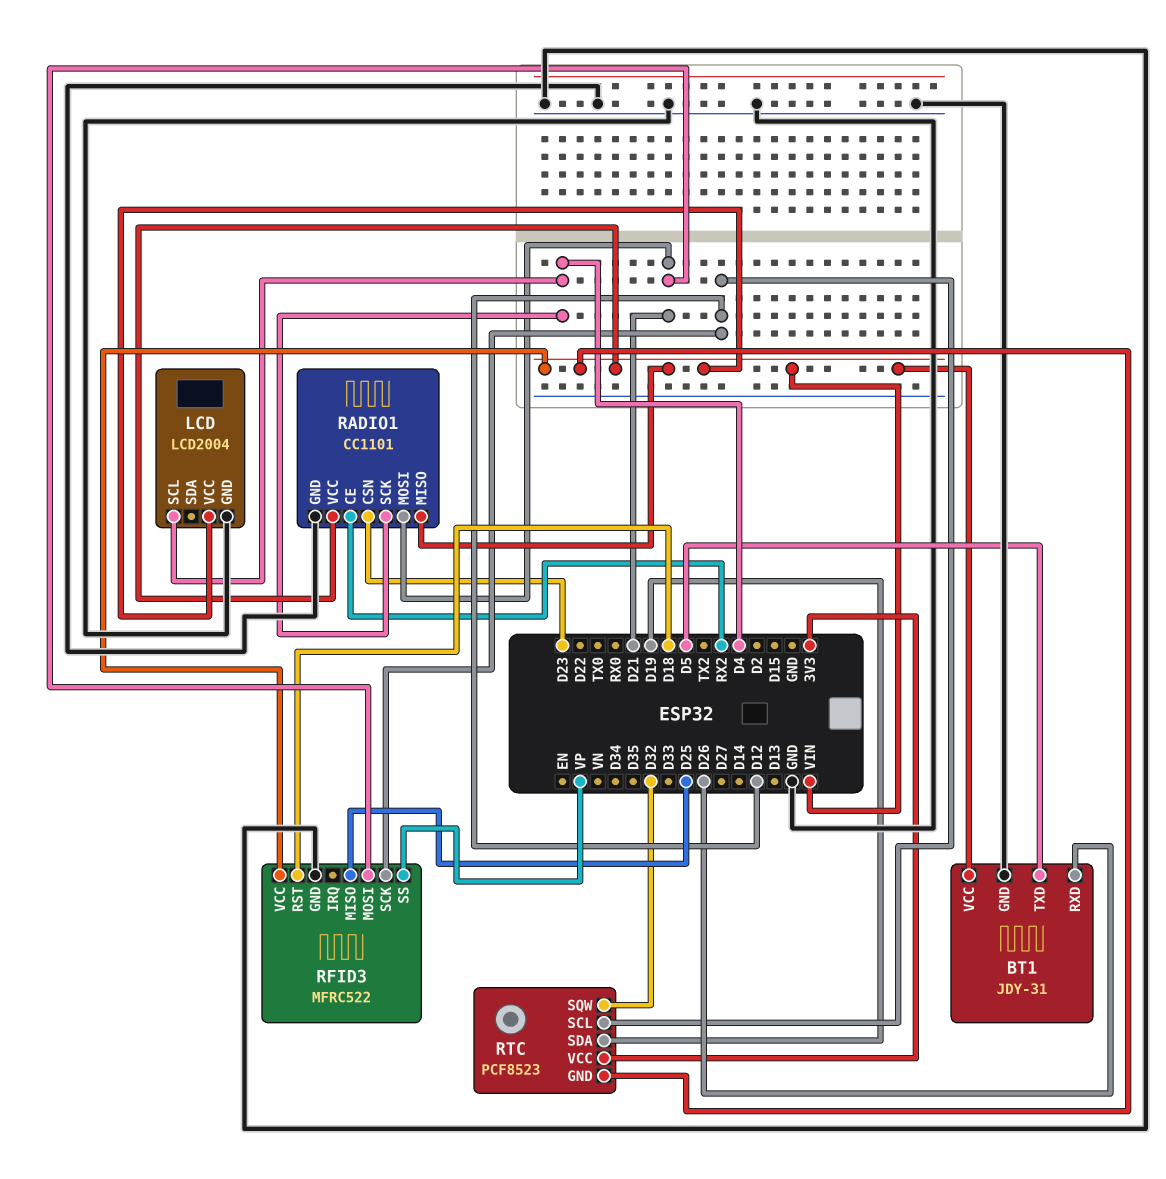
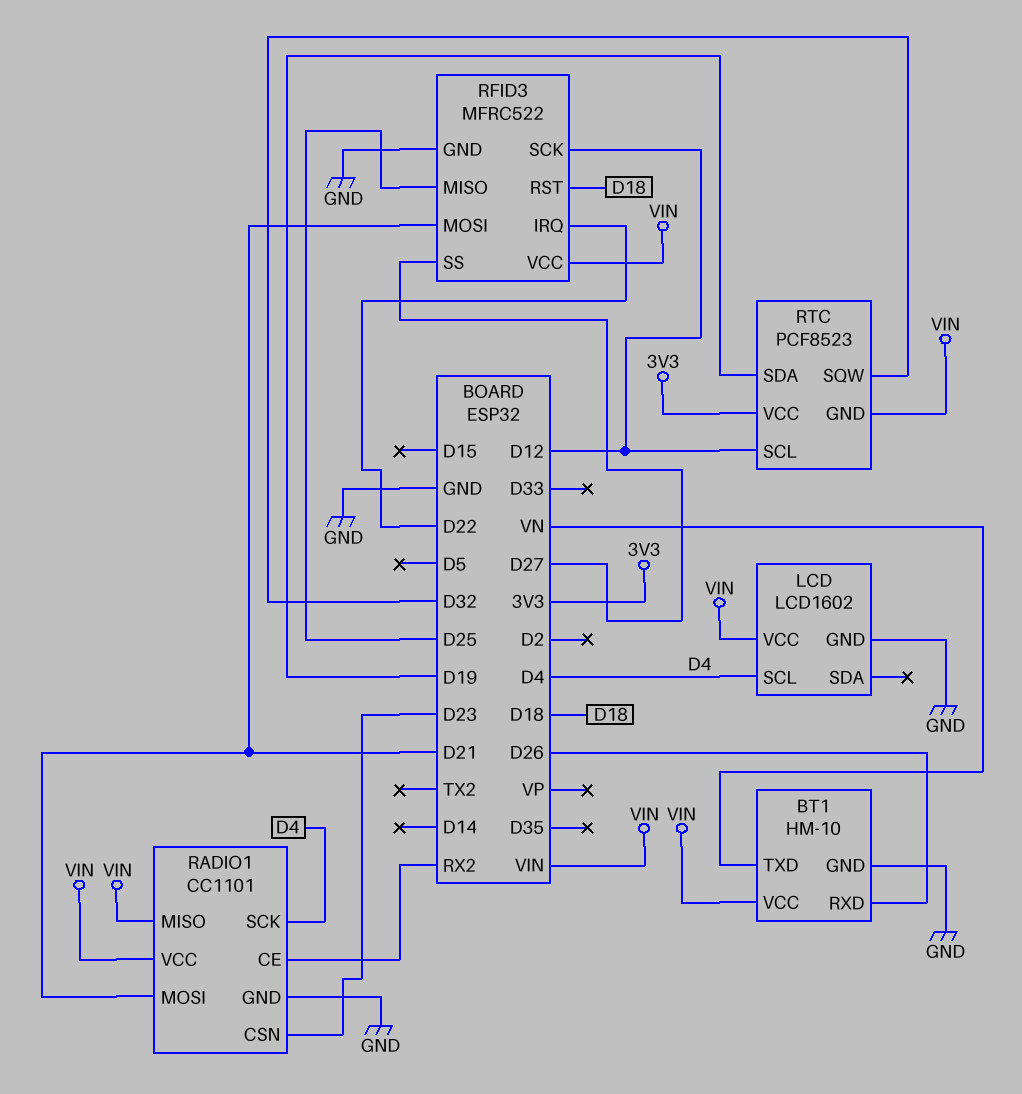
BT1: JDY-31 -> HM-10
BT1 pin TXD: D5 -> VN
LCD: LCD2004 -> LCD1602
RFID3 pin IRQ: none -> D22
RFID3 pin SS: VP -> D27

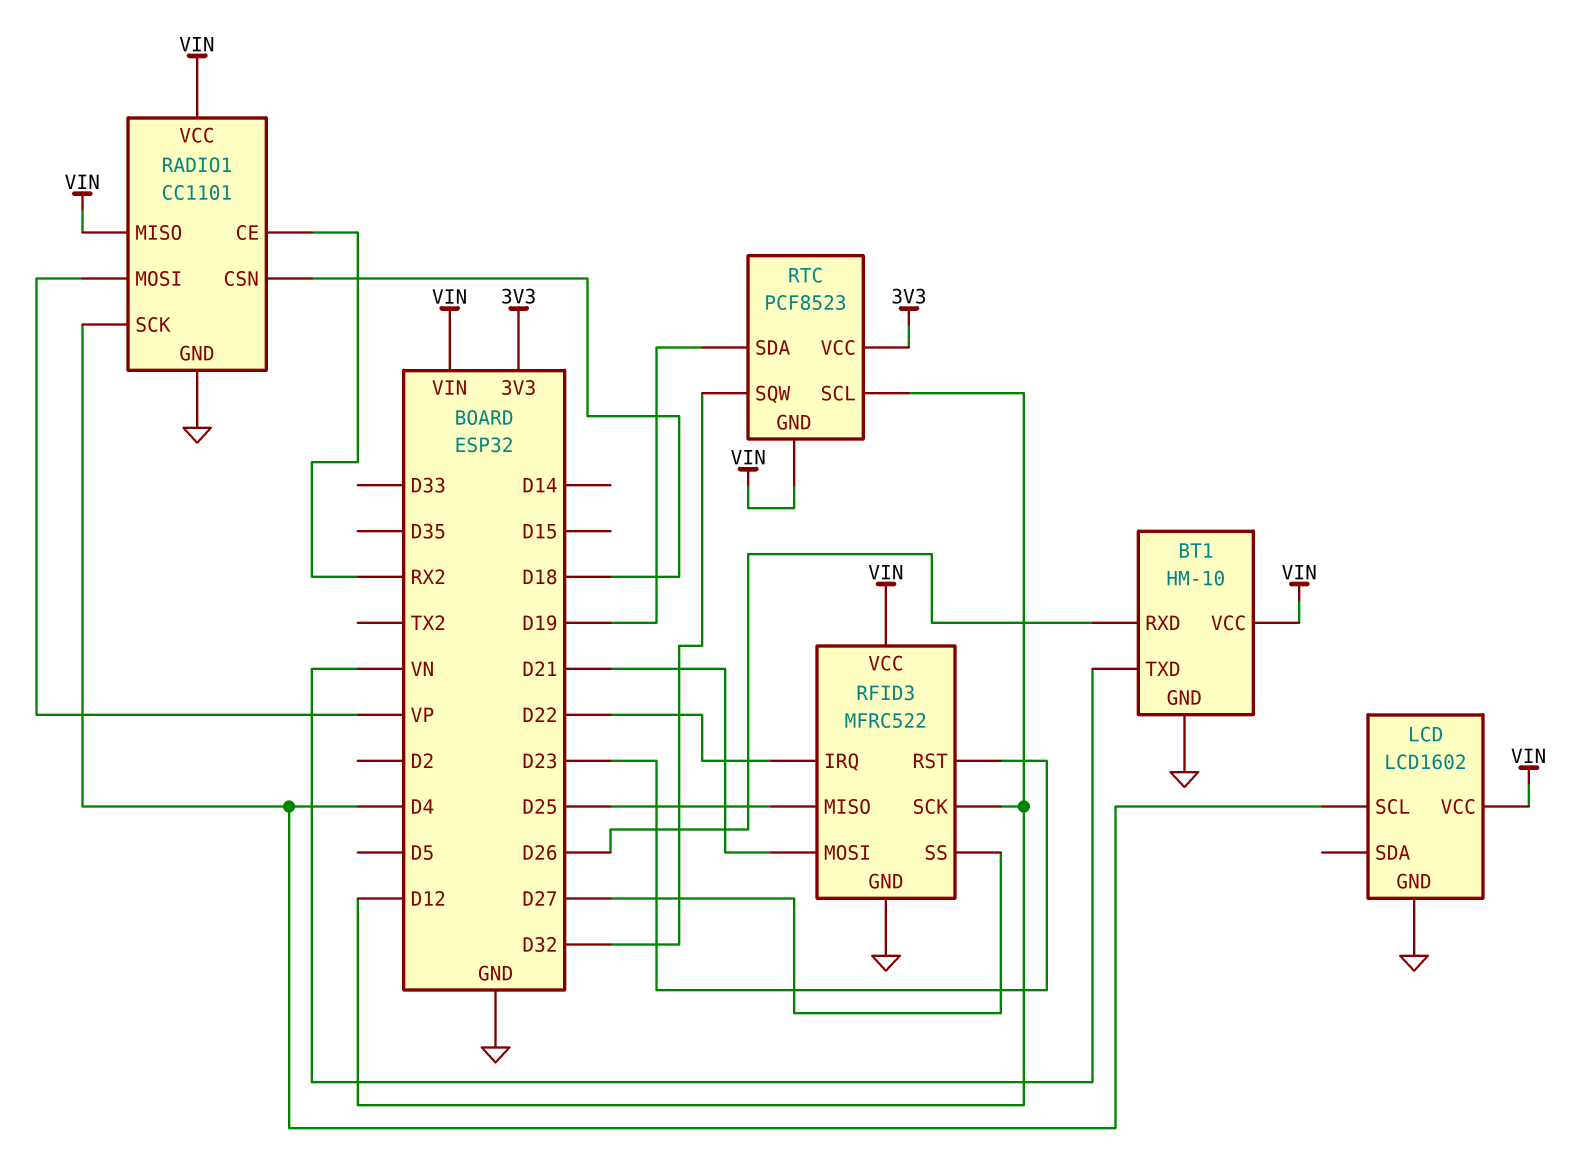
RADIO1 pin CSN: D23 -> D18
RADIO1 pin MOSI: D21 -> VP
RFID3 pin RST: D18 -> D23

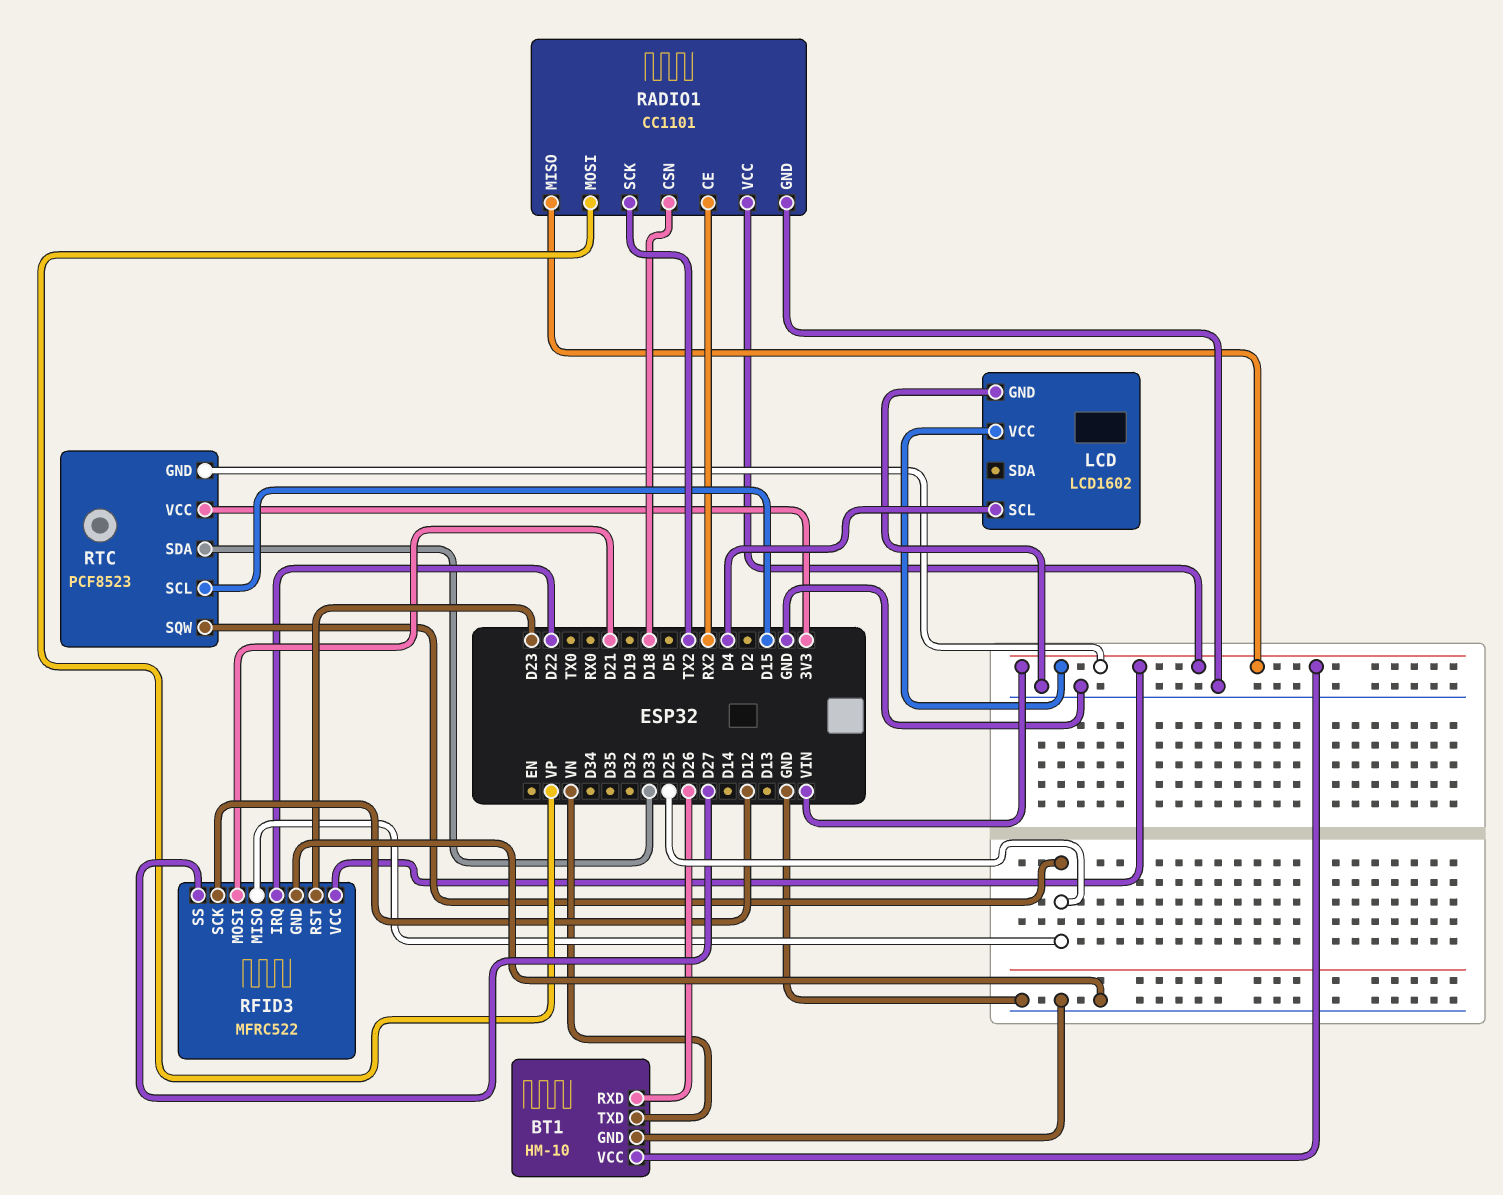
RADIO1 pin SCK: D4 -> TX2
RTC pin SCL: D12 -> D15
RTC pin SDA: D19 -> D33
RTC pin SQW: D32 -> D25

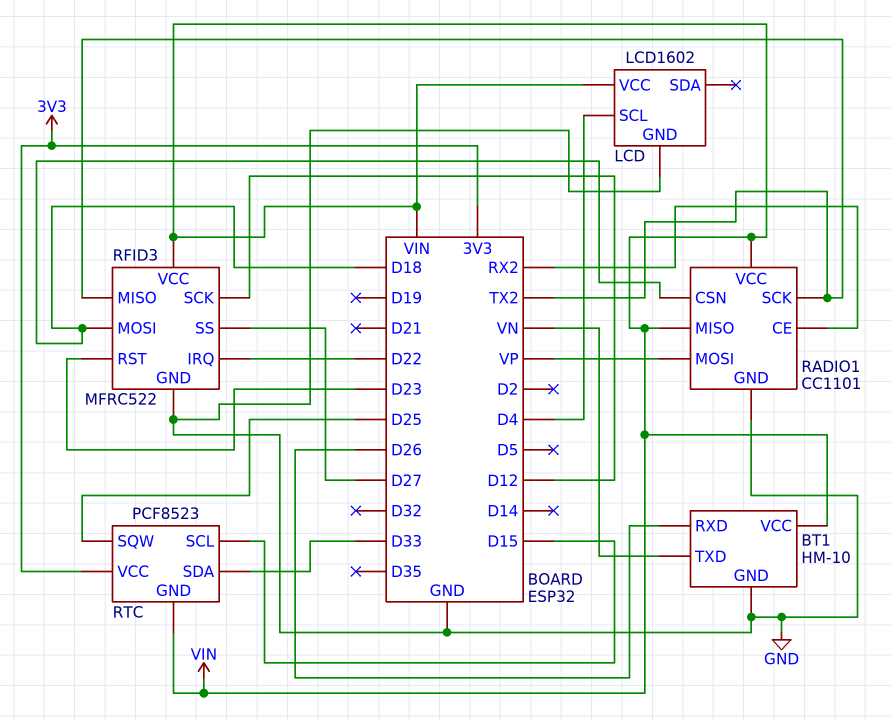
RFID3 pin MISO: D25 -> TX2
RFID3 pin MOSI: D21 -> D18

